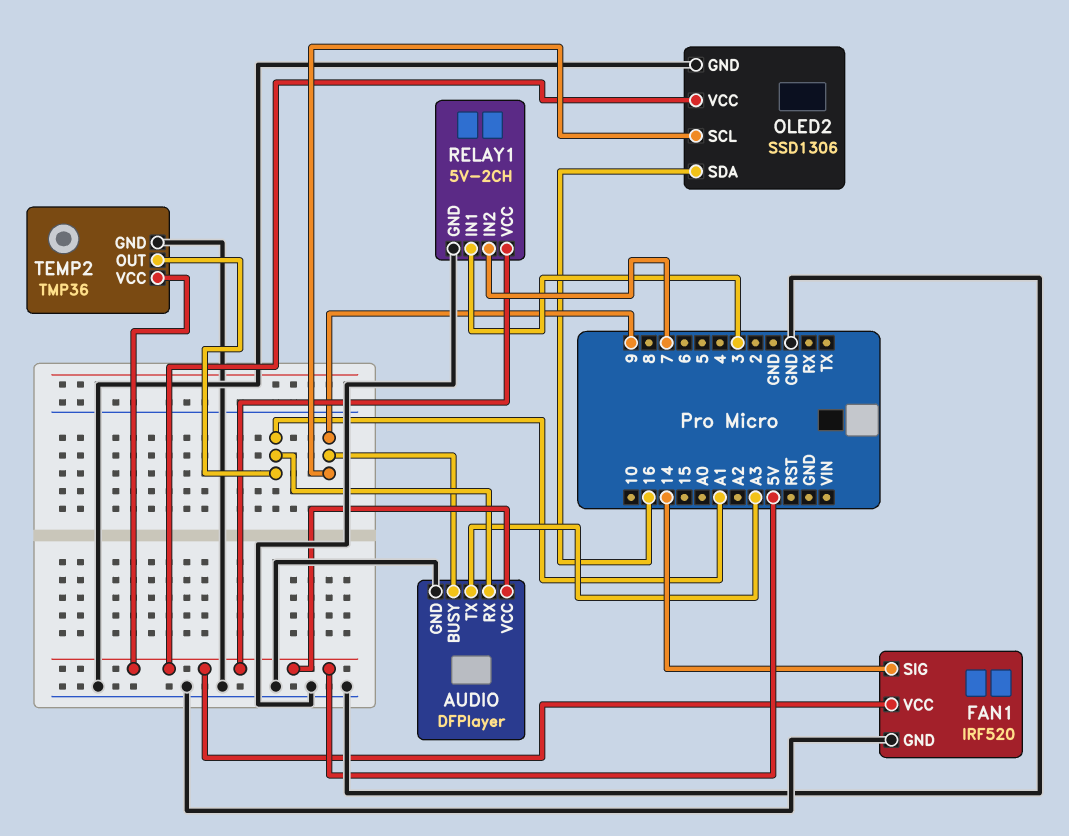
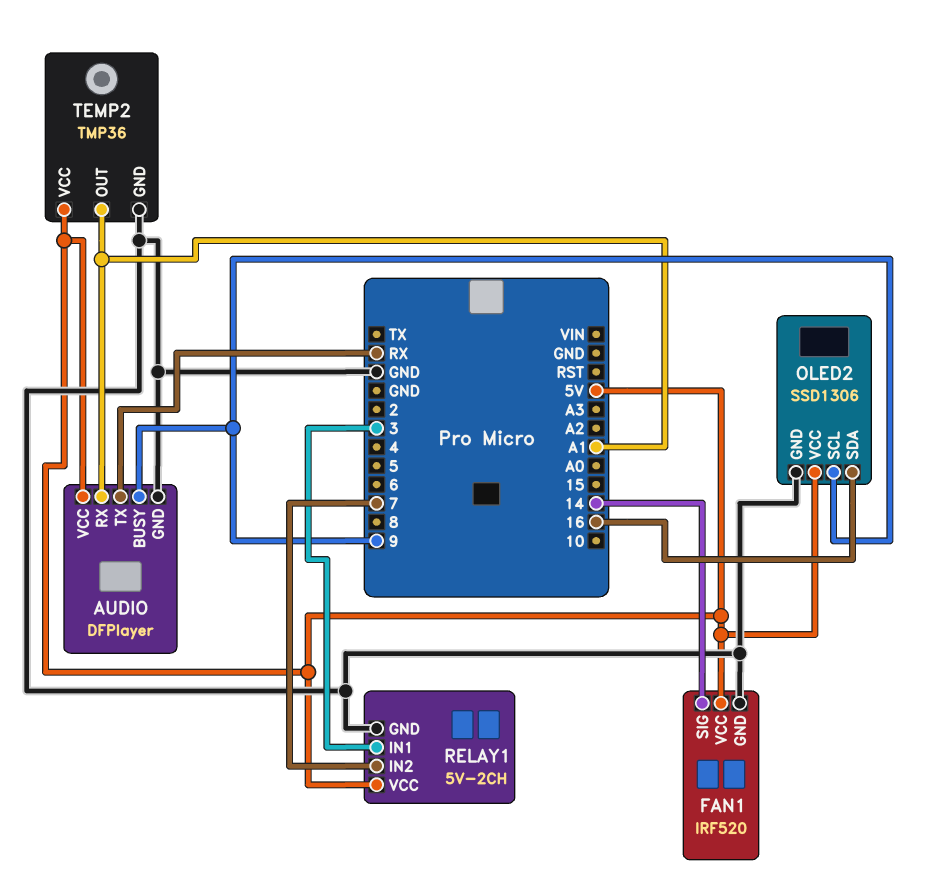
AUDIO pin TX: A3 -> RX

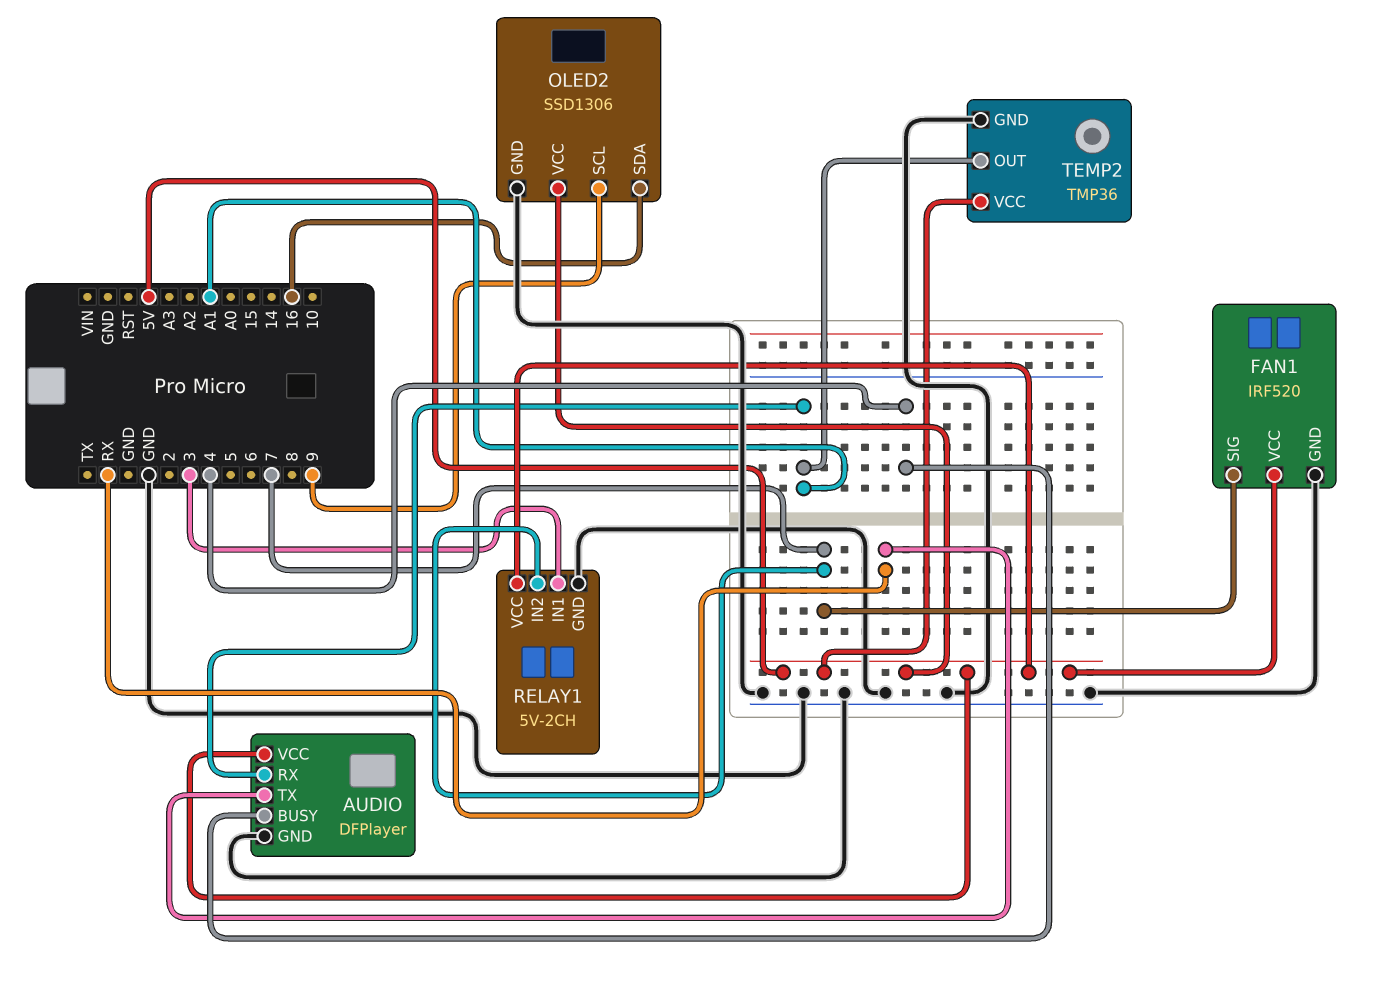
AUDIO pin BUSY: 9 -> 4
FAN1 pin SIG: 14 -> 7

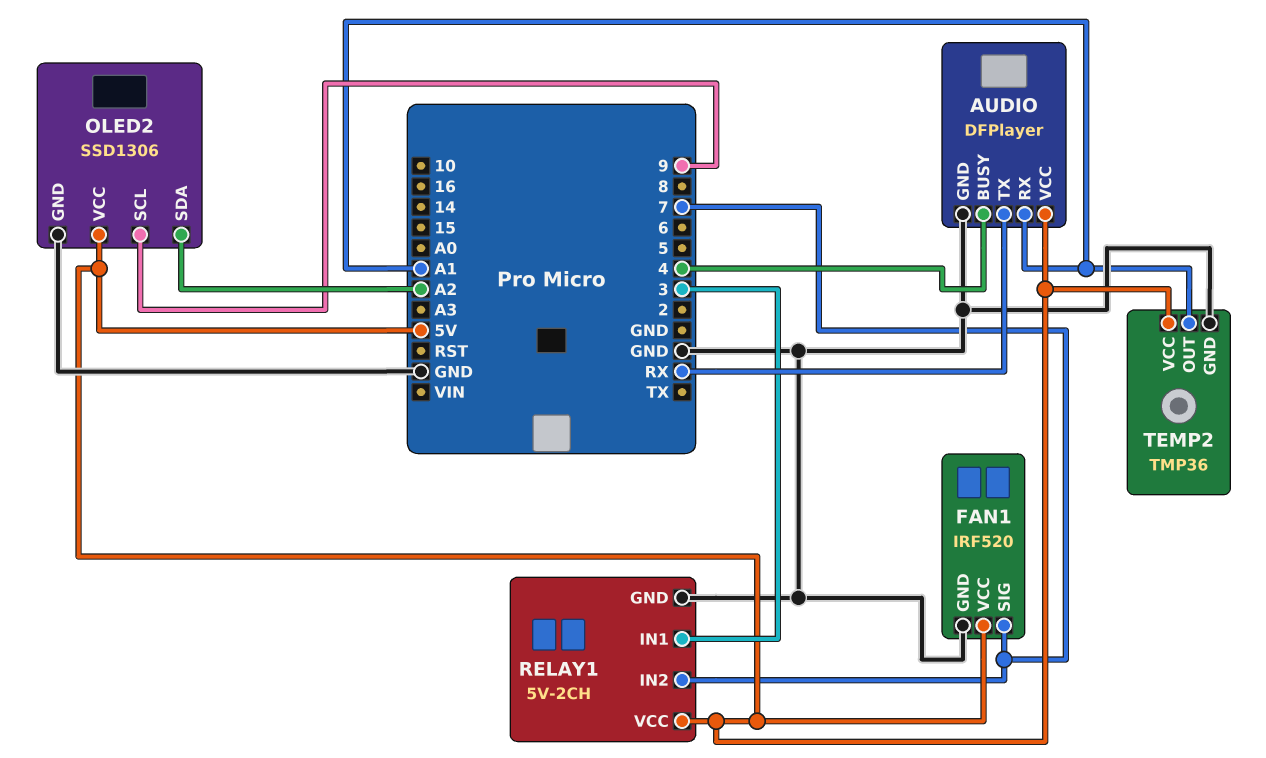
OLED2 pin SDA: 16 -> A2

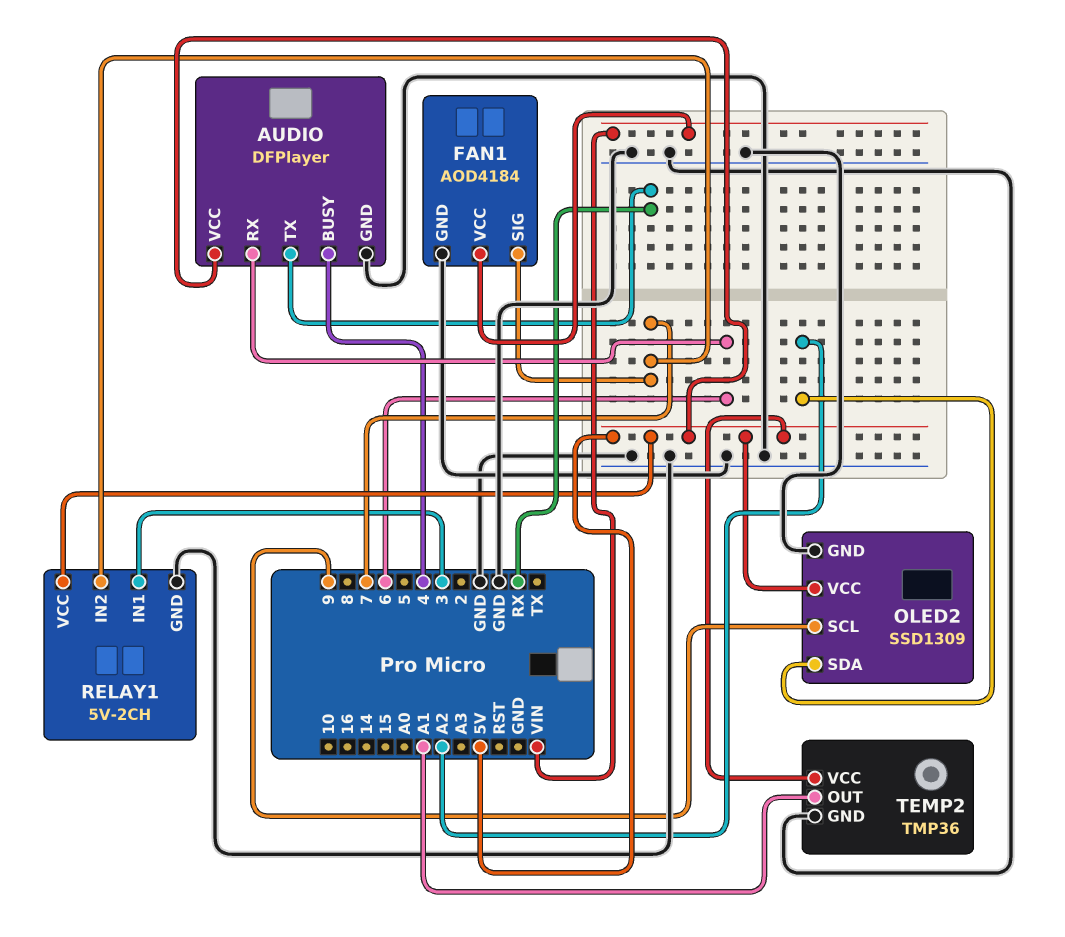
AUDIO pin RX: A1 -> 6
FAN1: IRF520 -> AOD4184
FAN1 pin VCC: 5V -> VIN
OLED2: SSD1306 -> SSD1309

